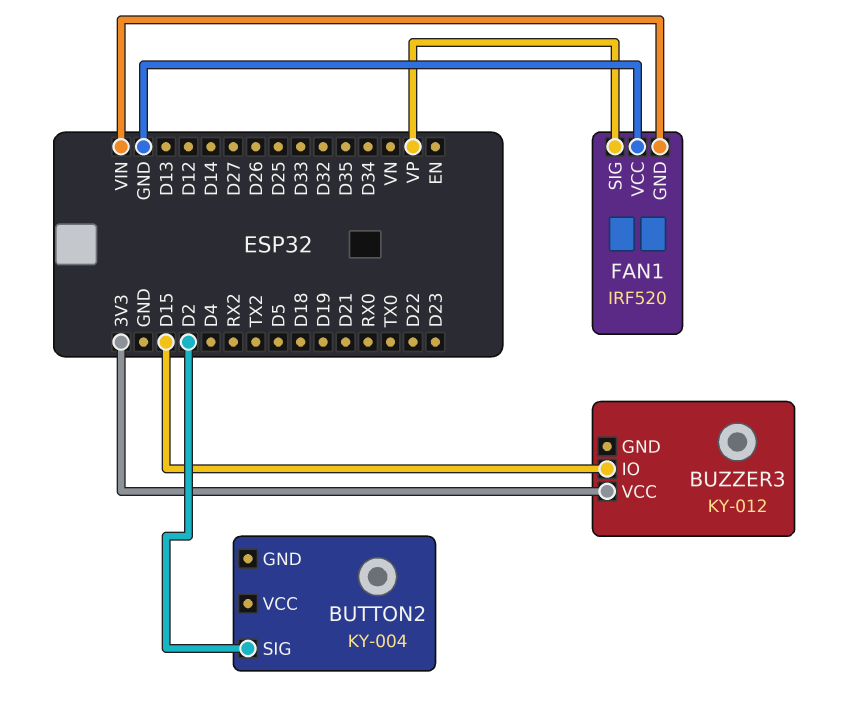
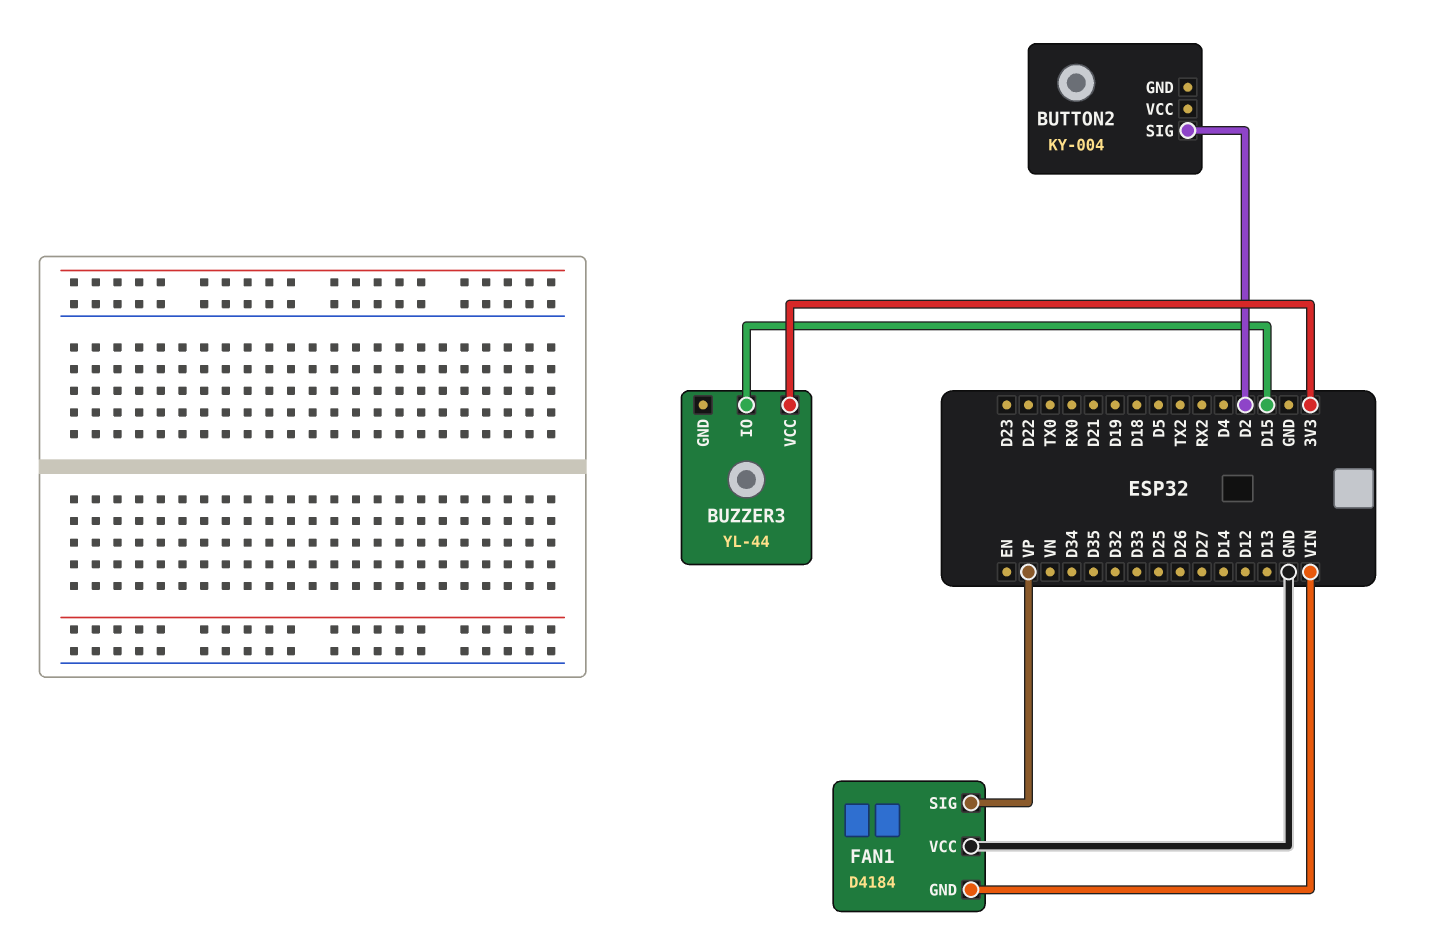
BUZZER3: KY-012 -> YL-44
FAN1: IRF520 -> D4184

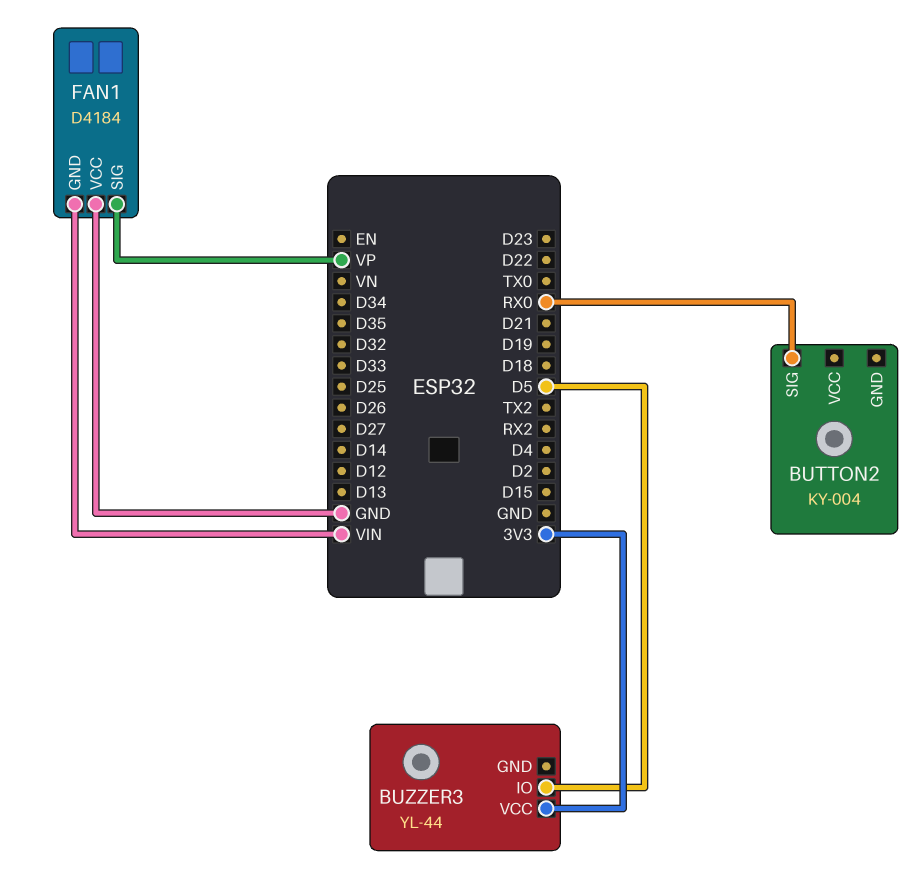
BUTTON2 pin SIG: D2 -> RX0
BUZZER3 pin IO: D15 -> D5

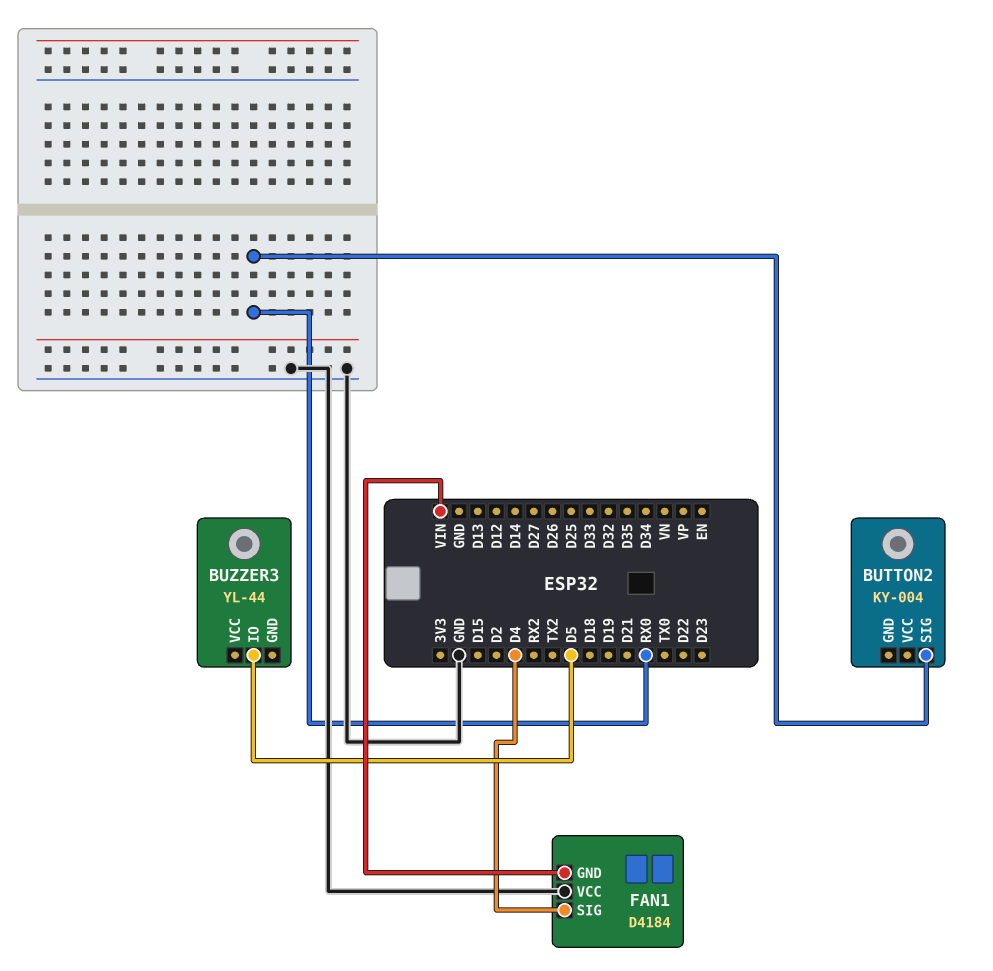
BUZZER3 pin VCC: 3V3 -> none
FAN1 pin SIG: VP -> D4

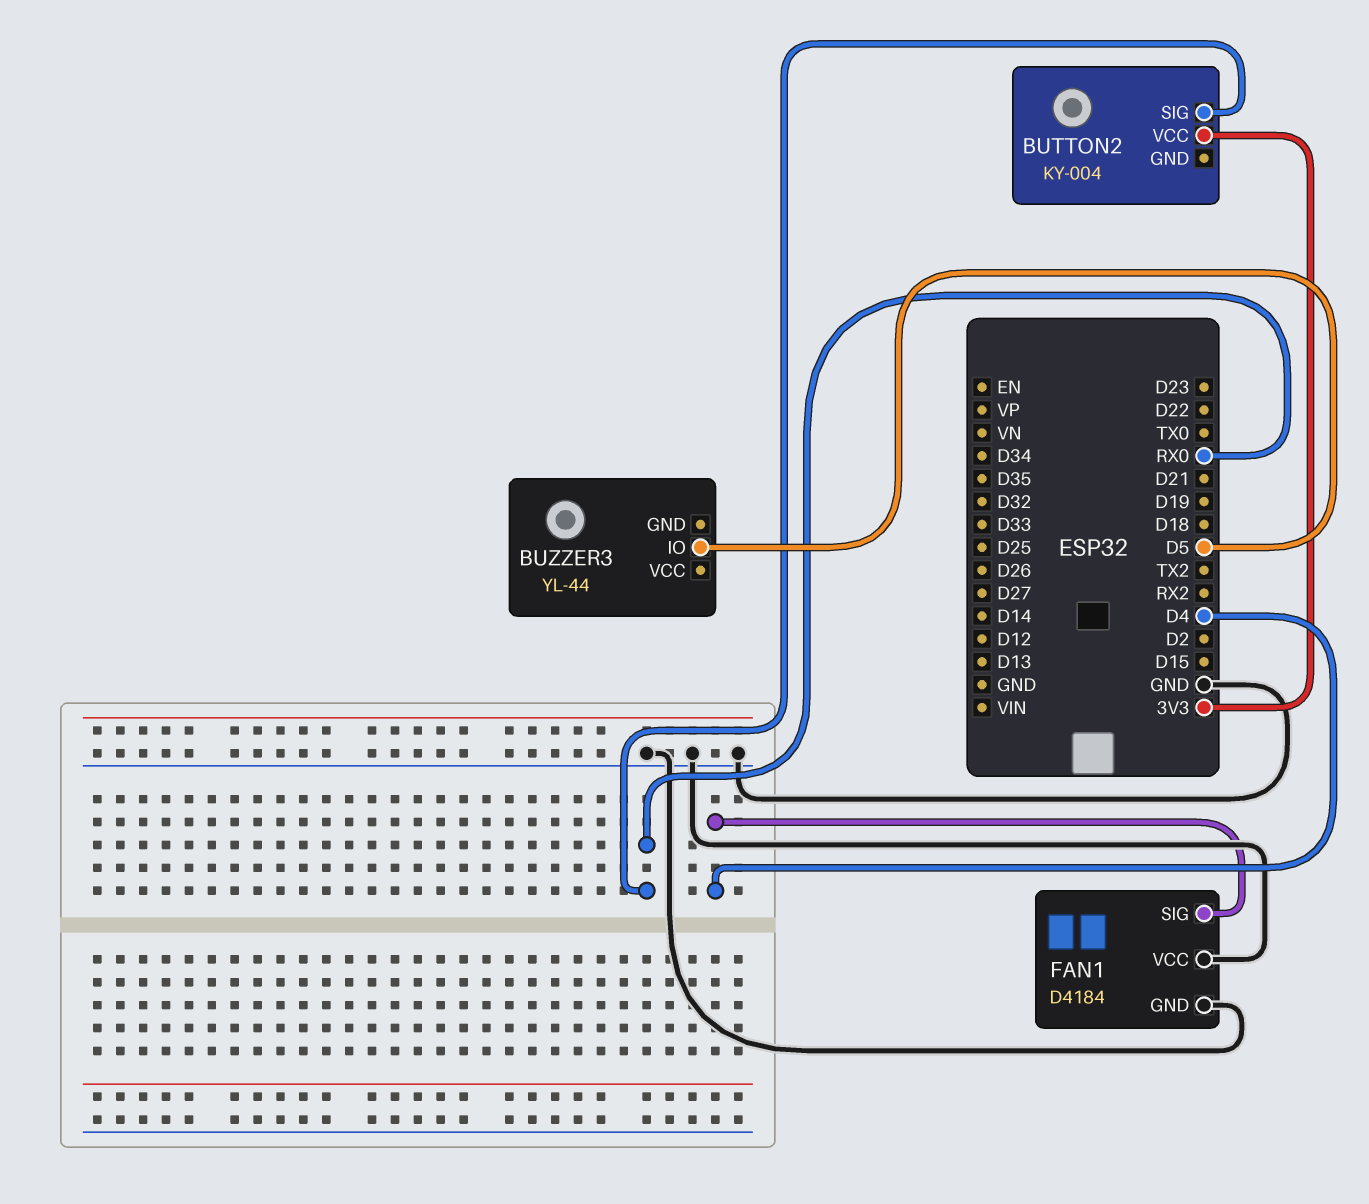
BUTTON2 pin VCC: none -> 3V3
FAN1 pin GND: VIN -> GND

